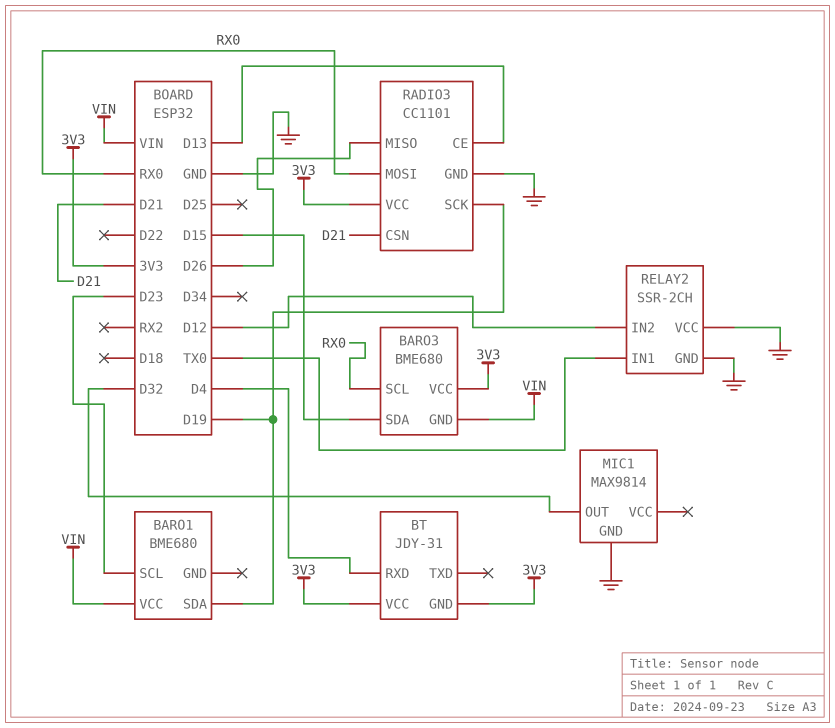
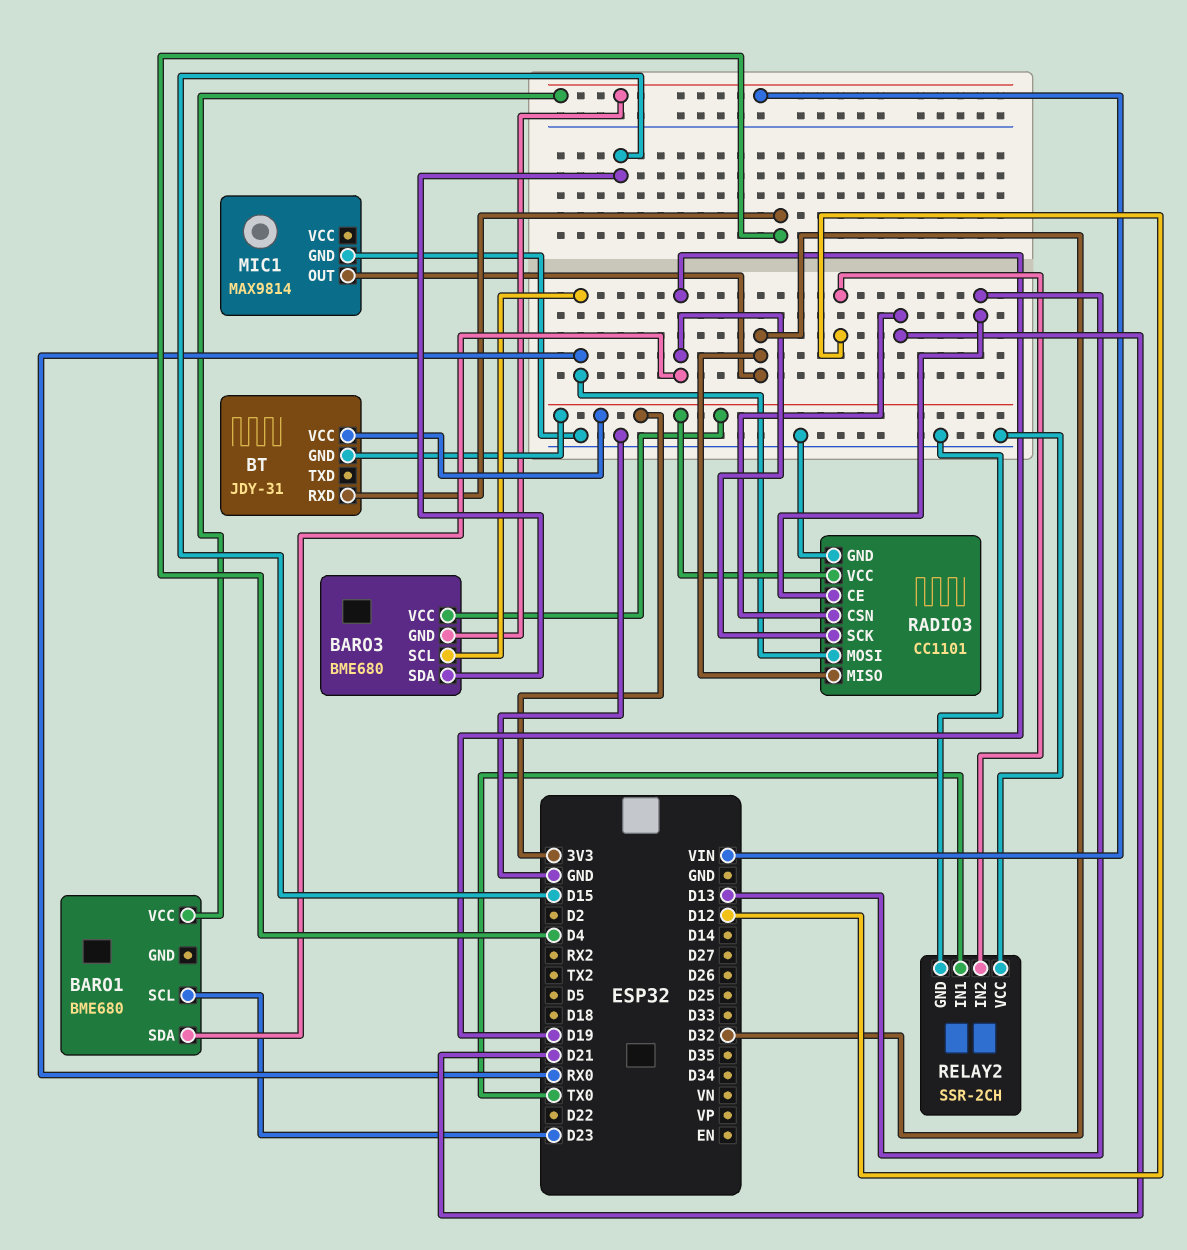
RADIO3 pin MISO: D26 -> D32

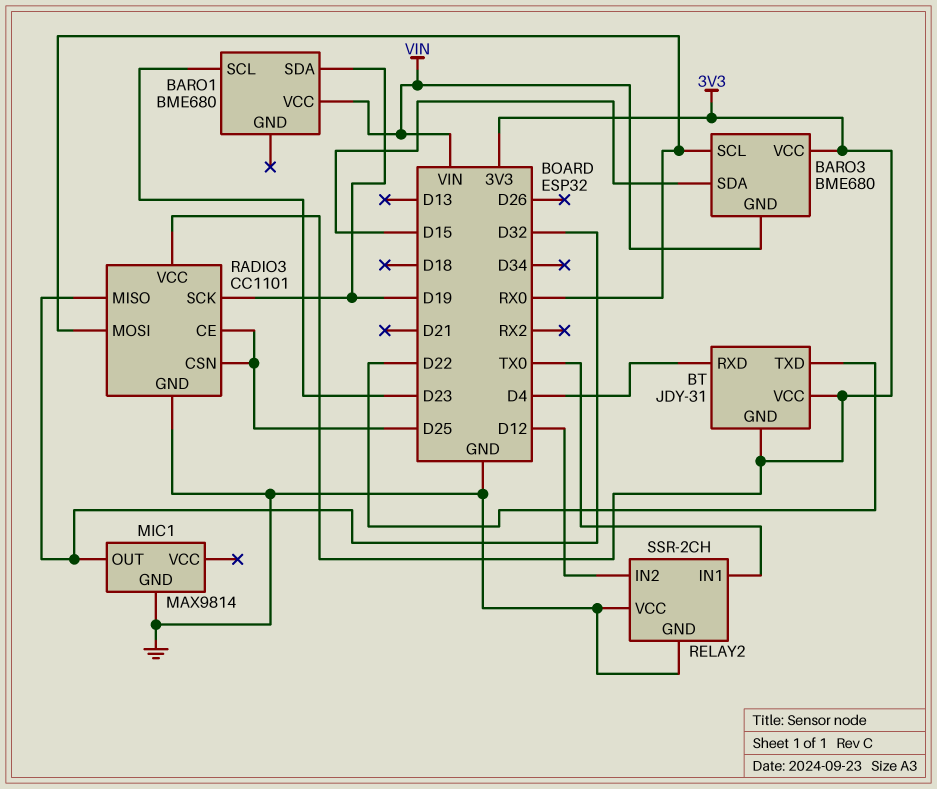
BT pin TXD: none -> D22
RADIO3 pin CE: D13 -> D25
RADIO3 pin CSN: D21 -> D25

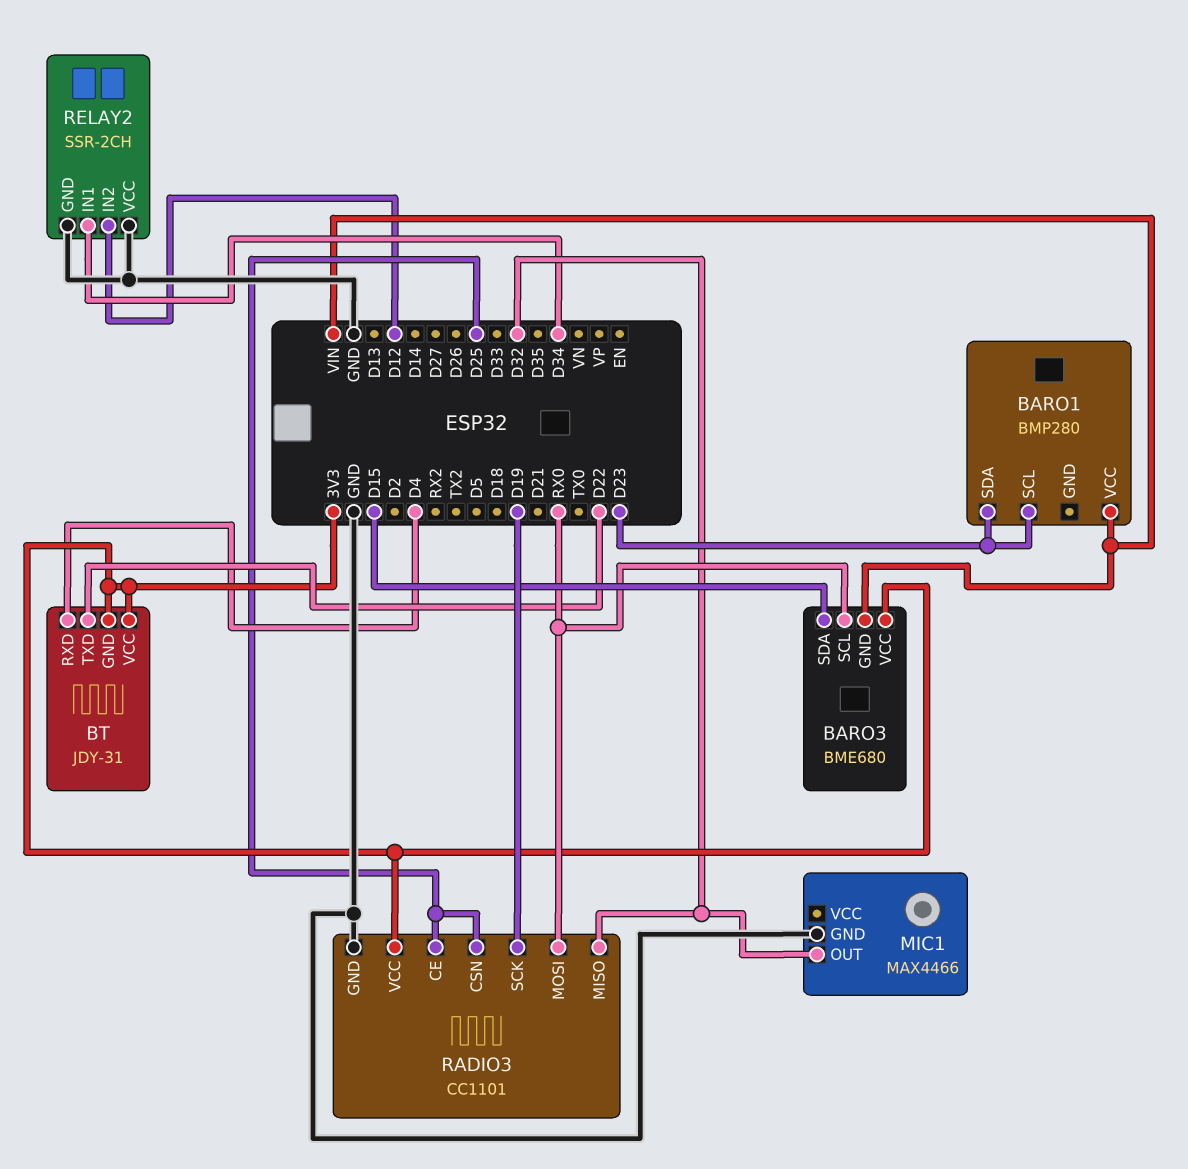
BARO1: BME680 -> BMP280
BARO1 pin SDA: D19 -> D23
MIC1: MAX9814 -> MAX4466
RELAY2 pin IN1: TX0 -> D34

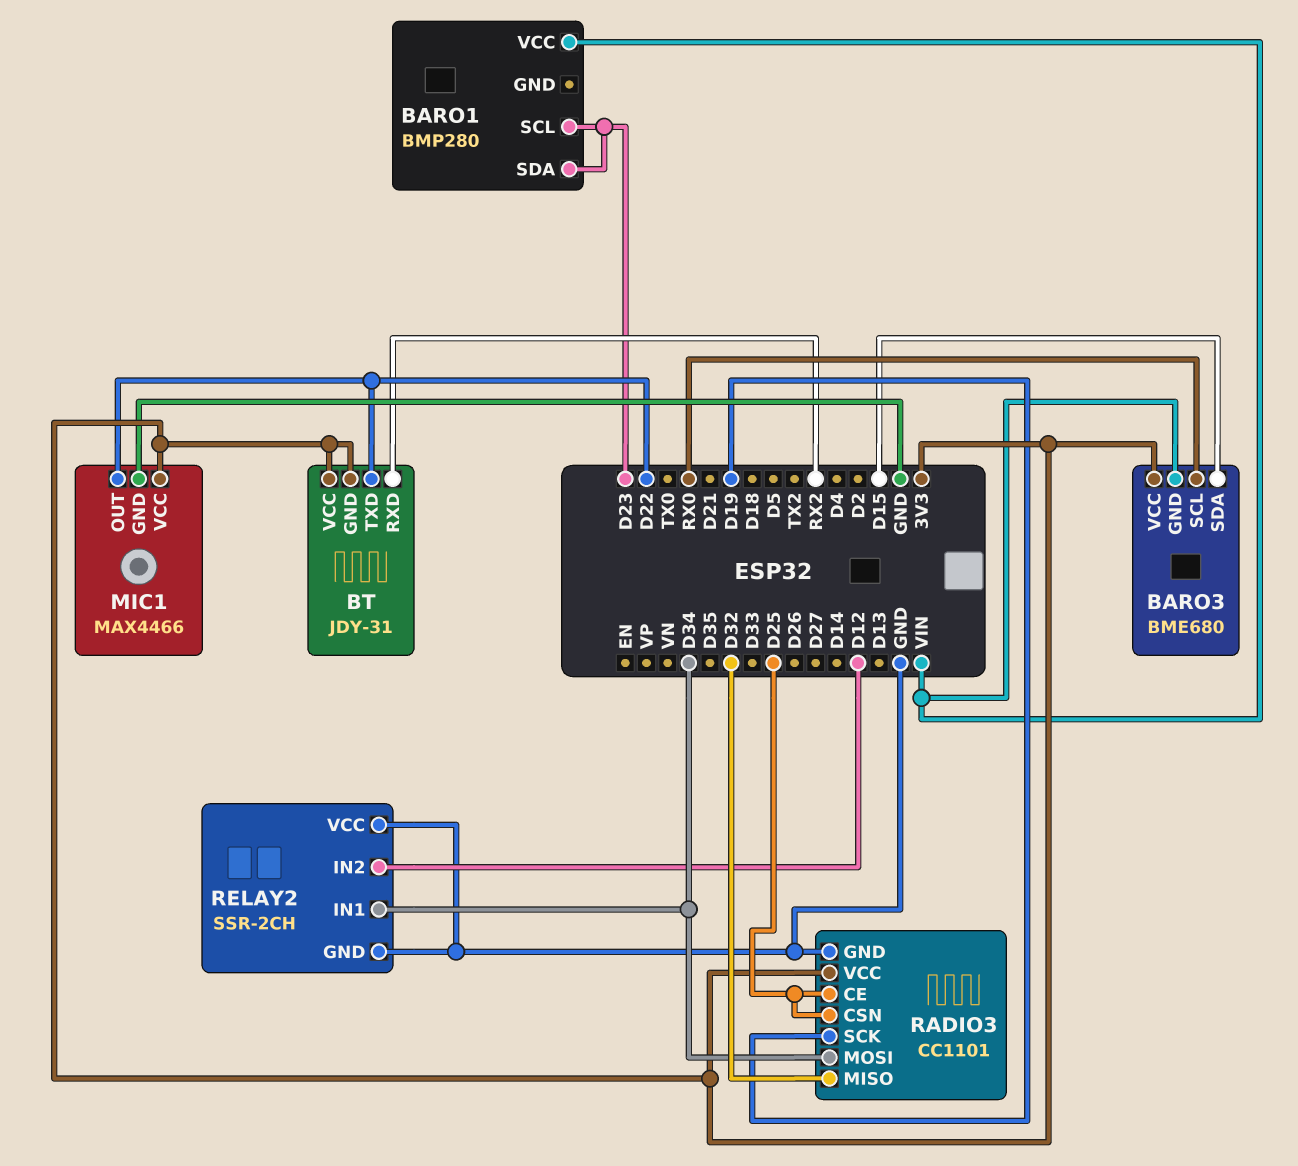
BT pin RXD: D4 -> RX2
MIC1 pin OUT: D32 -> D22
MIC1 pin VCC: none -> 3V3
RADIO3 pin MOSI: RX0 -> D34

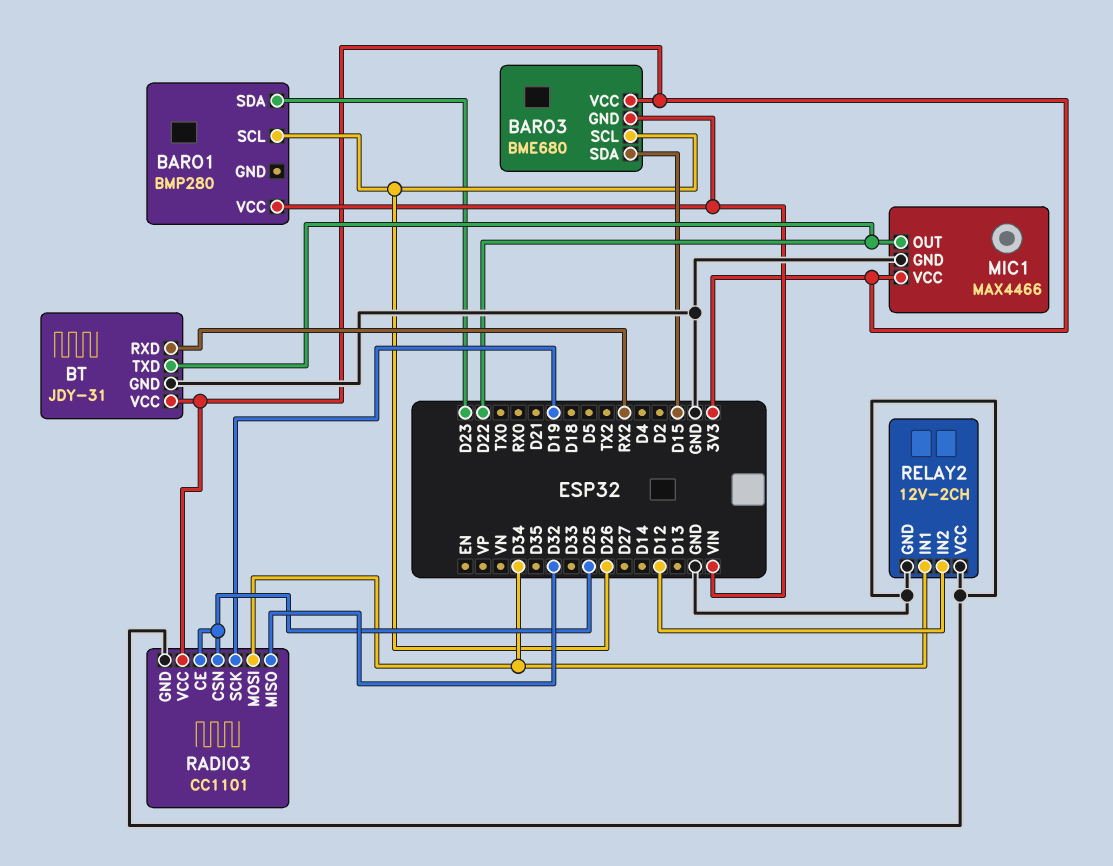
BARO1 pin SCL: D23 -> D26
BARO3 pin SCL: RX0 -> D26
BT pin GND: 3V3 -> GND
RELAY2: SSR-2CH -> 12V-2CH

